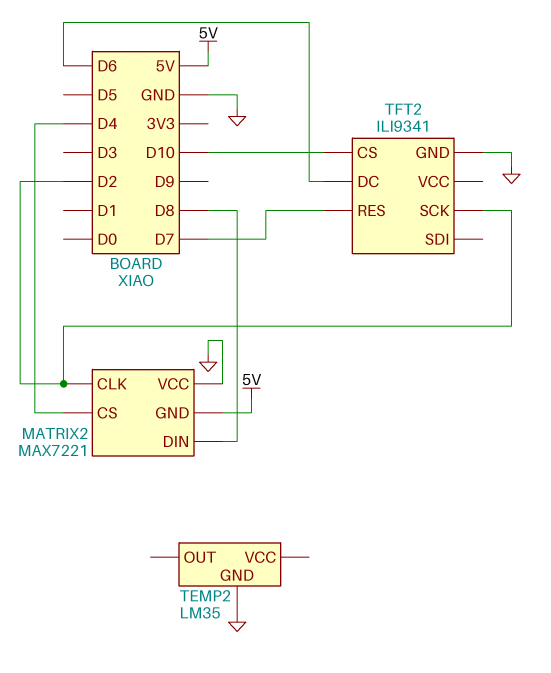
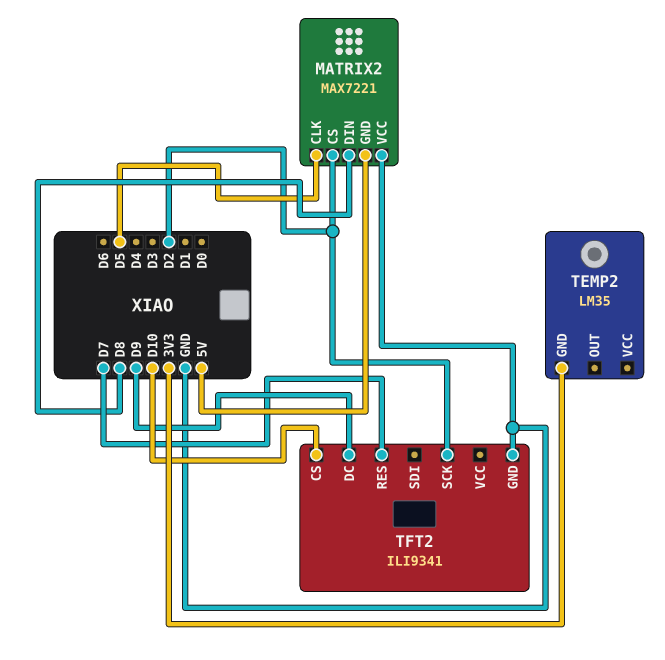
MATRIX2 pin CLK: D2 -> D5
MATRIX2 pin CS: D4 -> D2
TEMP2 pin GND: GND -> 3V3
TFT2 pin DC: D6 -> D9

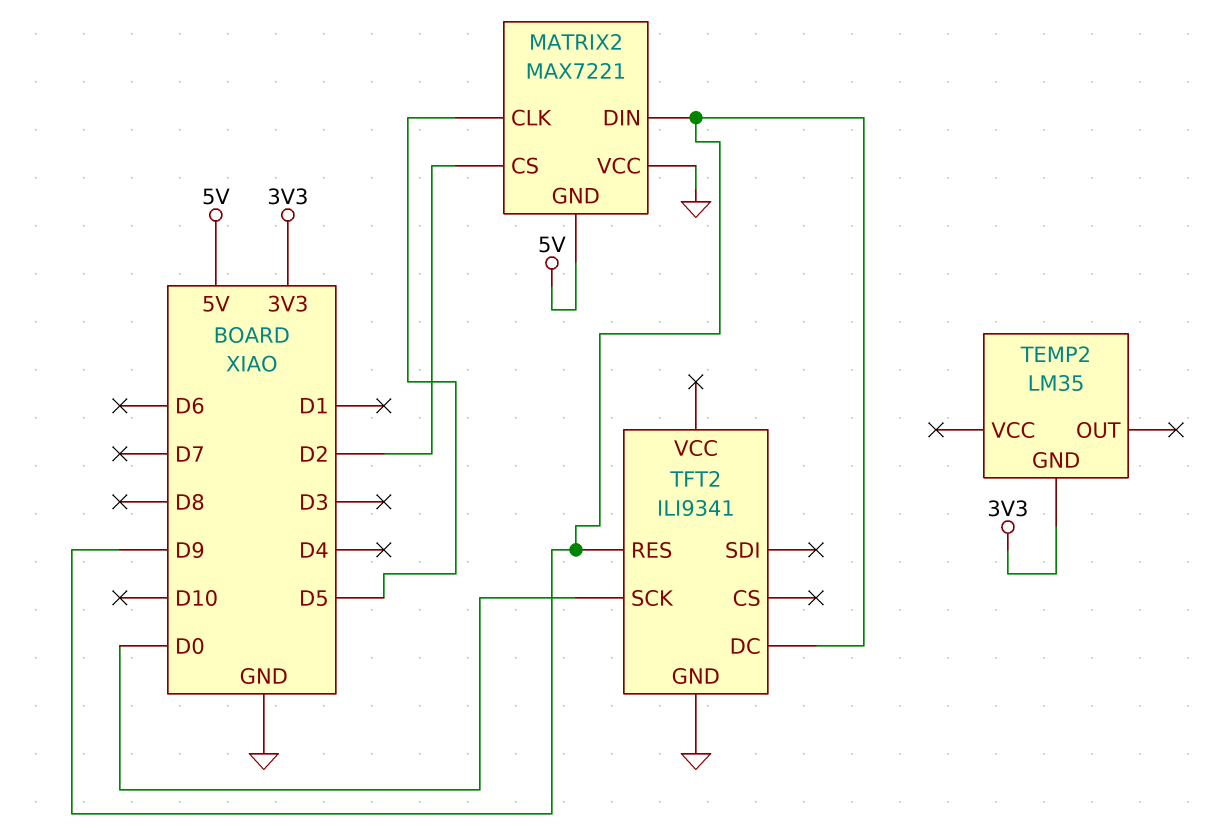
MATRIX2 pin DIN: D8 -> D9
TFT2 pin CS: D10 -> none
TFT2 pin RES: D7 -> D9
TFT2 pin SCK: D2 -> D0

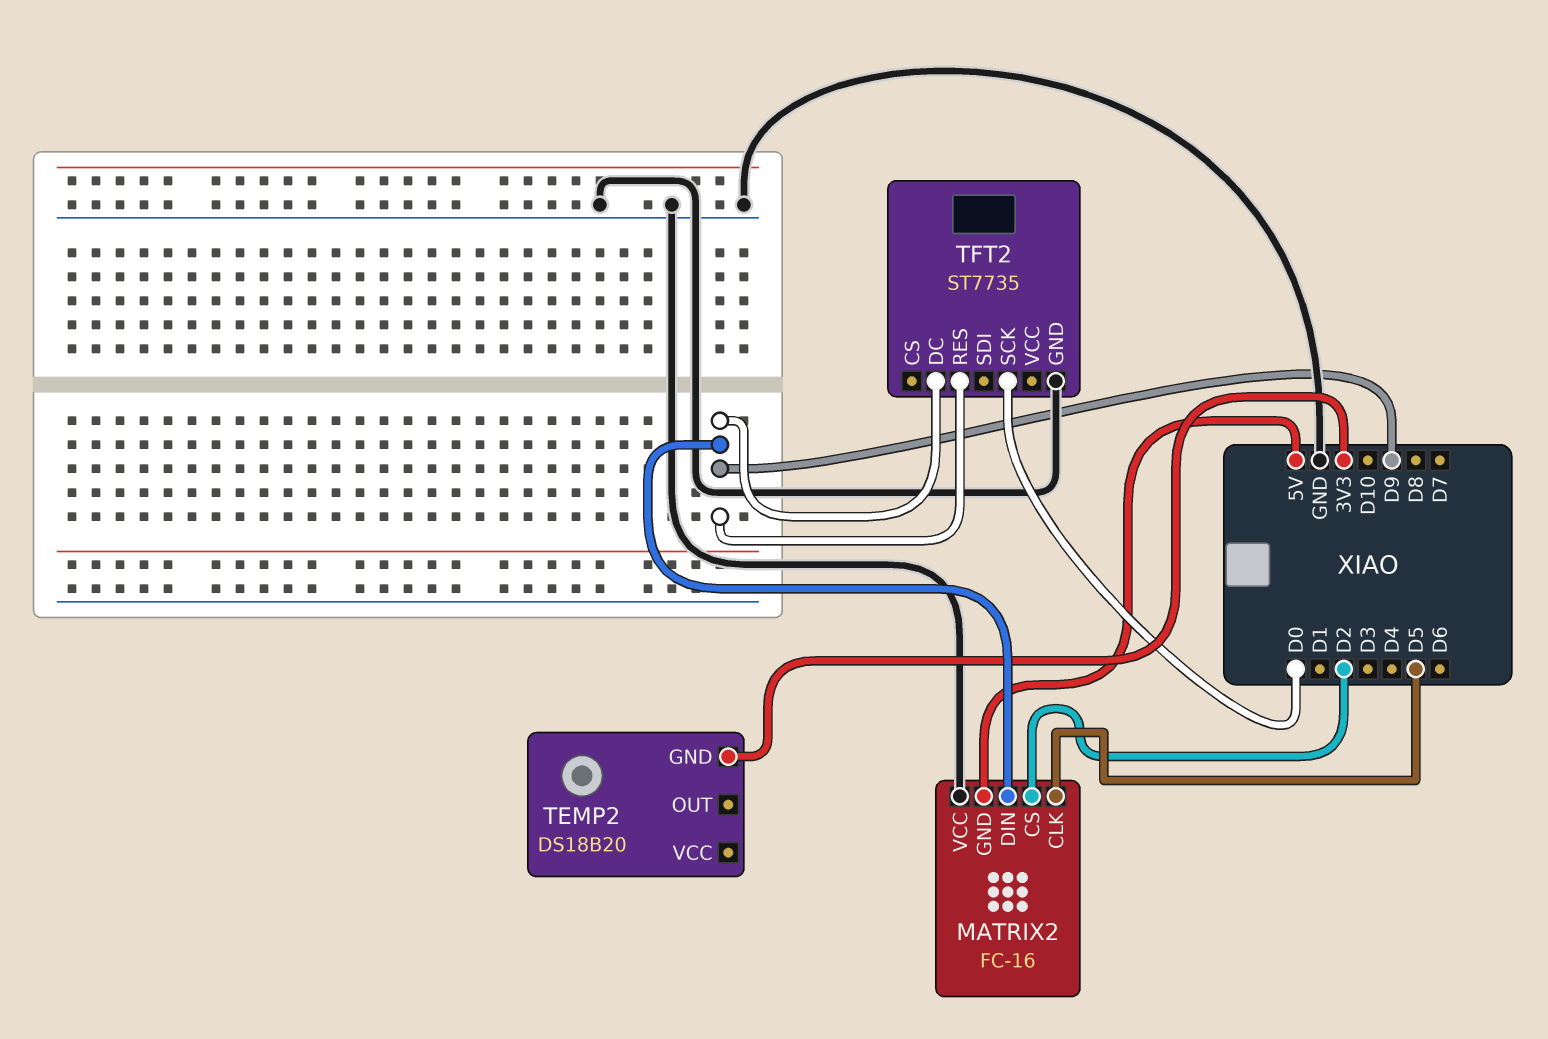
MATRIX2: MAX7221 -> FC-16
TEMP2: LM35 -> DS18B20
TFT2: ILI9341 -> ST7735

